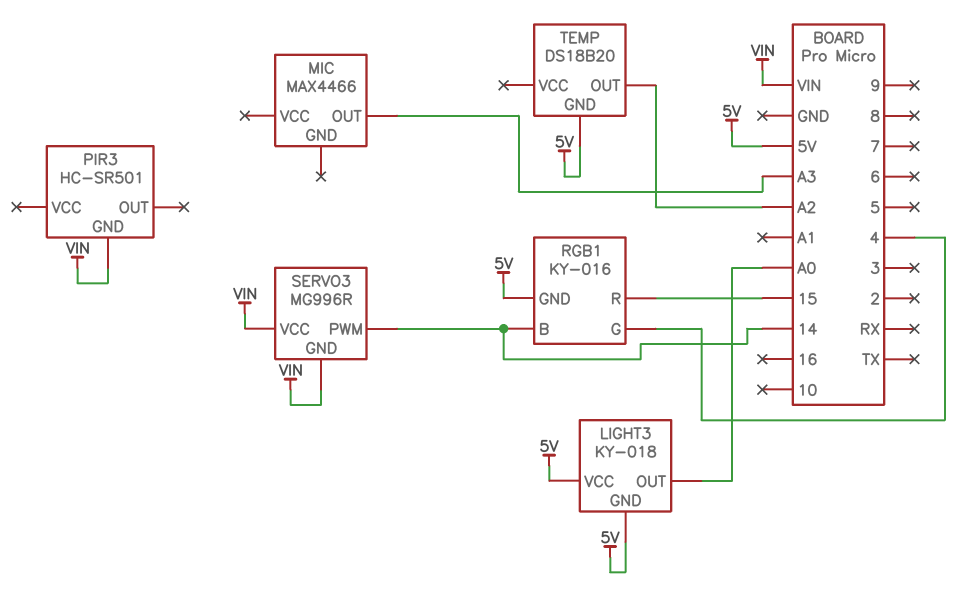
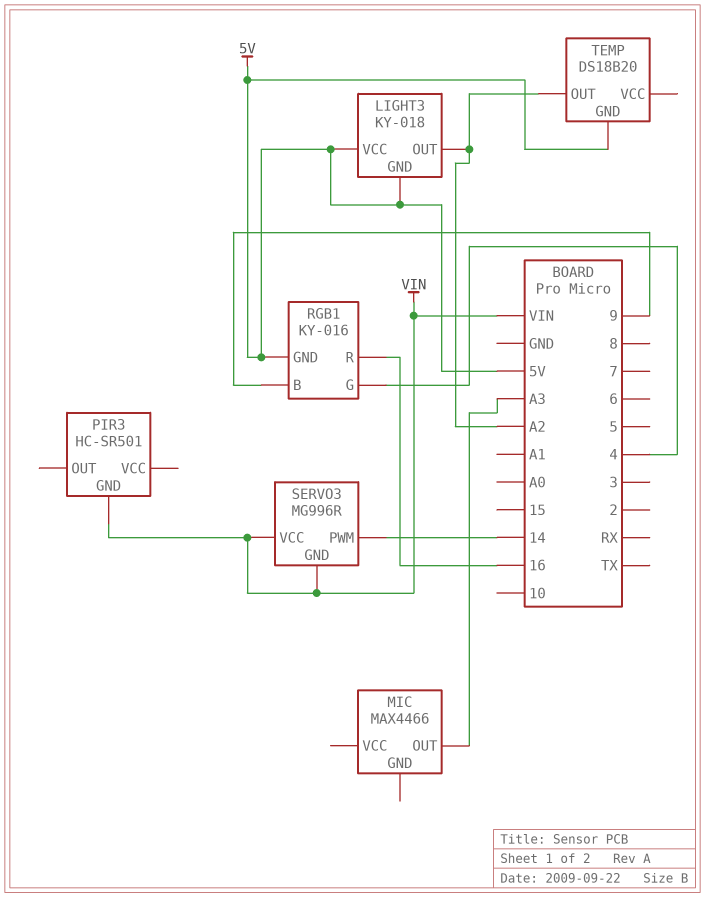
LIGHT3 pin OUT: A0 -> A2
RGB1 pin B: 14 -> 9
RGB1 pin R: 15 -> 16

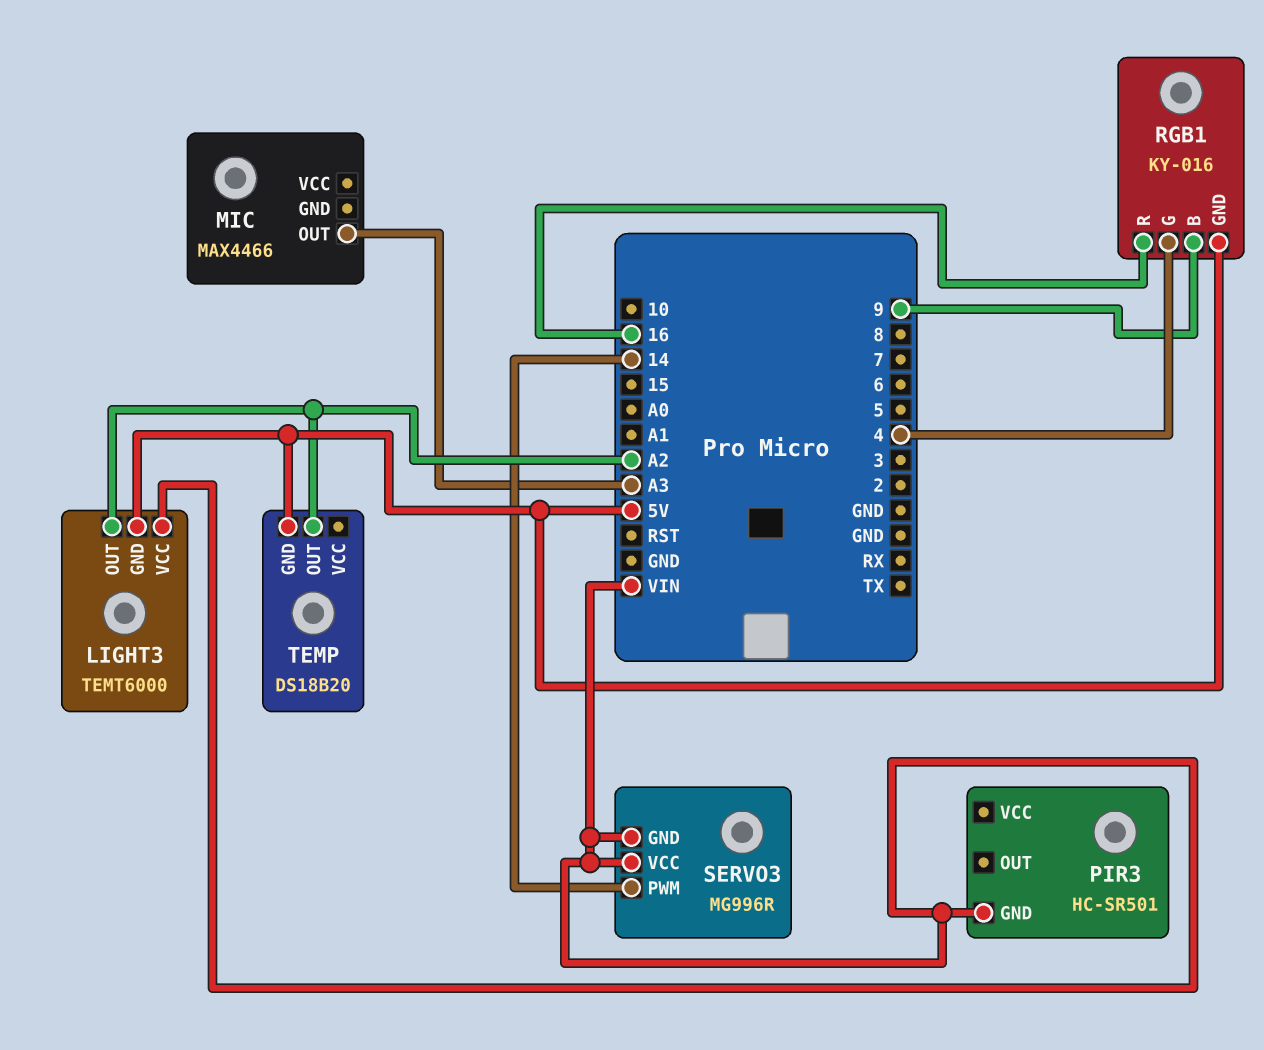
LIGHT3: KY-018 -> TEMT6000
LIGHT3 pin VCC: 5V -> VIN

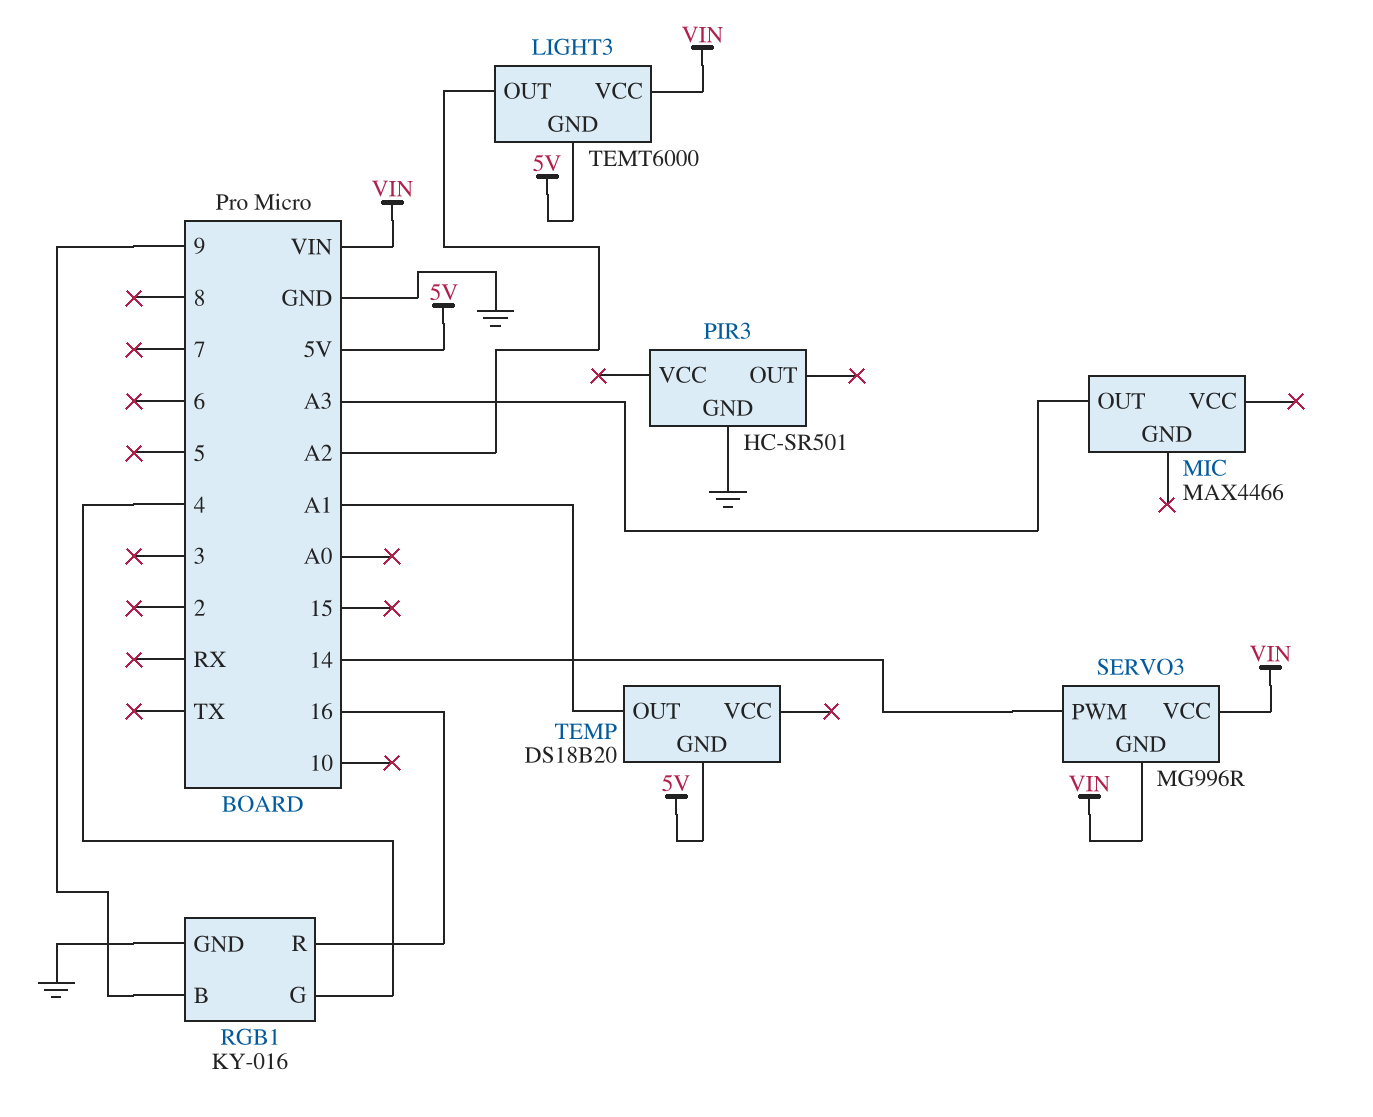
PIR3 pin GND: VIN -> GND
RGB1 pin GND: 5V -> GND
TEMP pin OUT: A2 -> A1

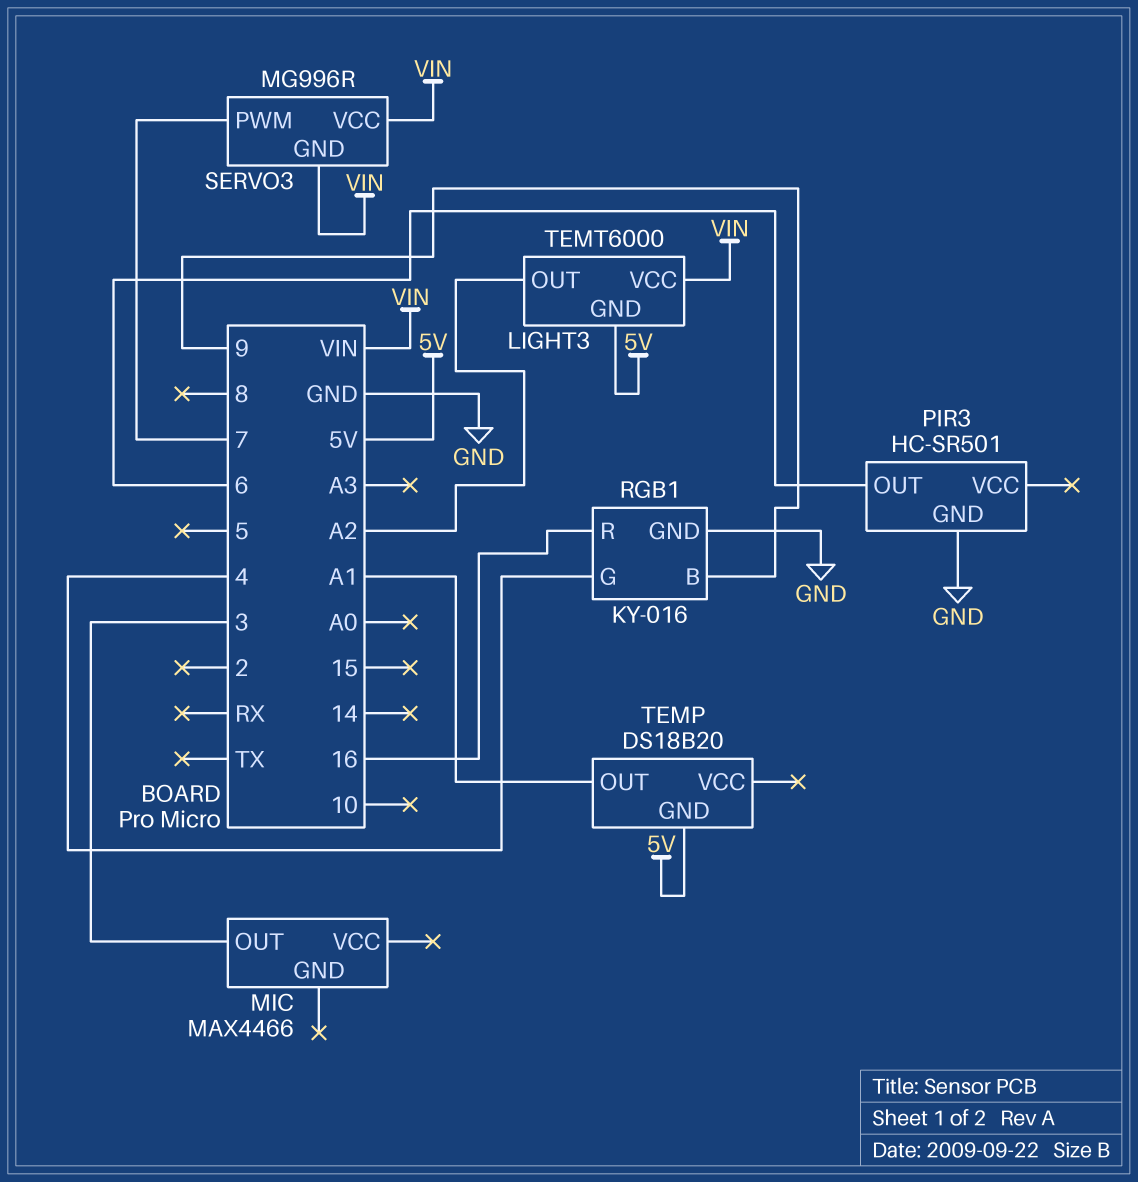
MIC pin OUT: A3 -> 3
PIR3 pin OUT: none -> 6
SERVO3 pin PWM: 14 -> 7

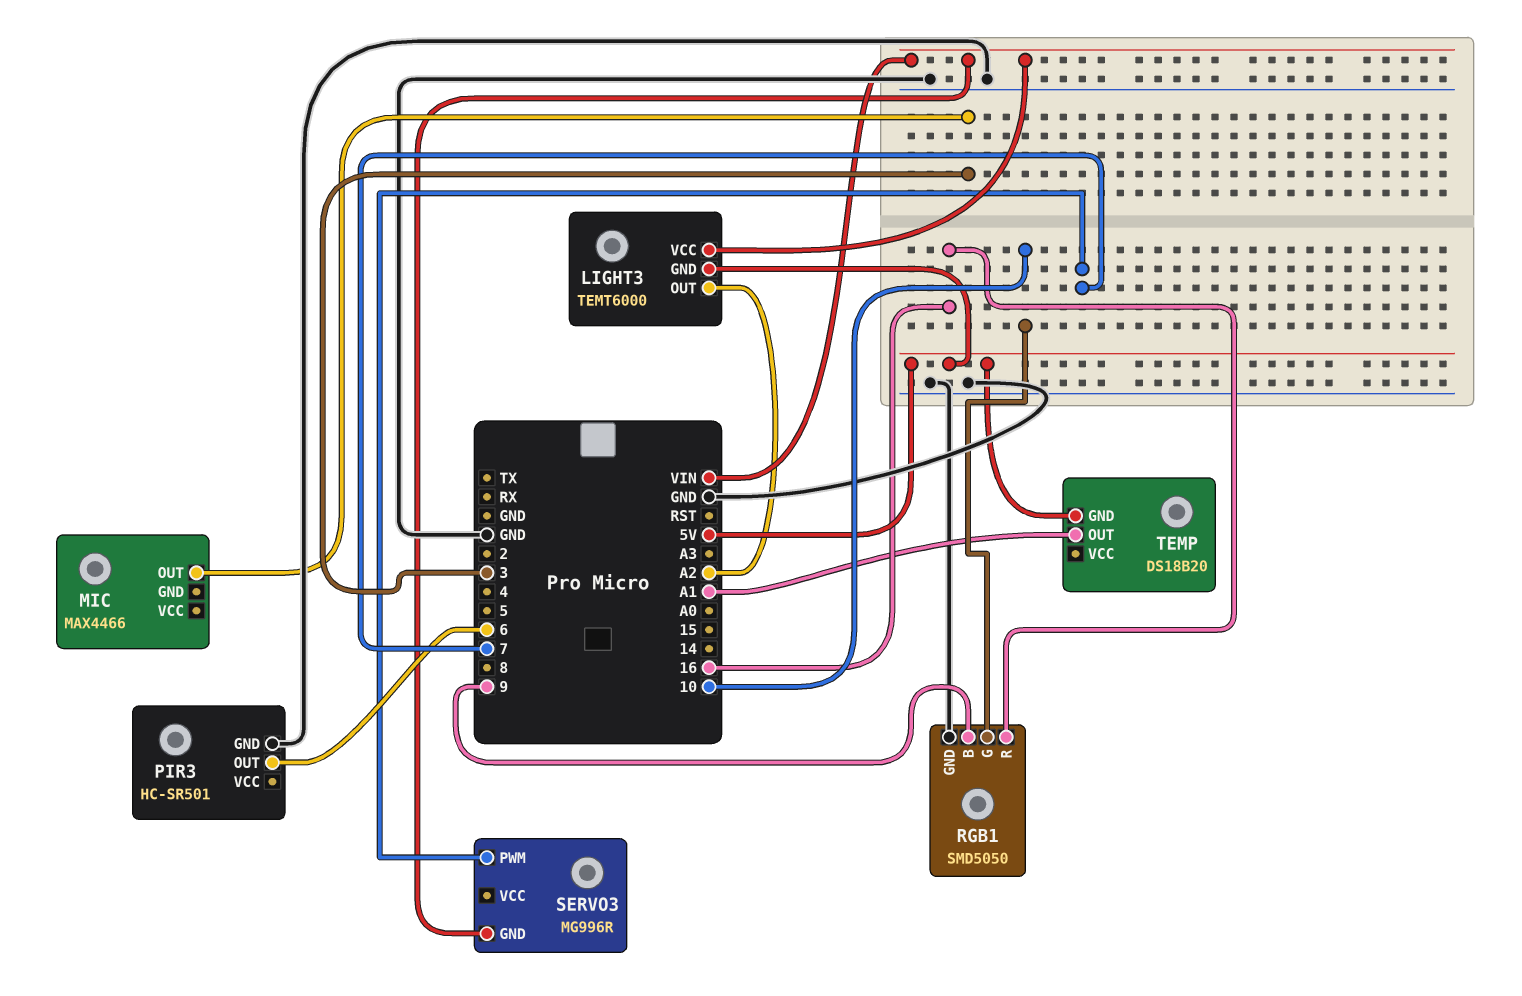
RGB1: KY-016 -> SMD5050
RGB1 pin G: 4 -> 10
SERVO3 pin VCC: VIN -> none

